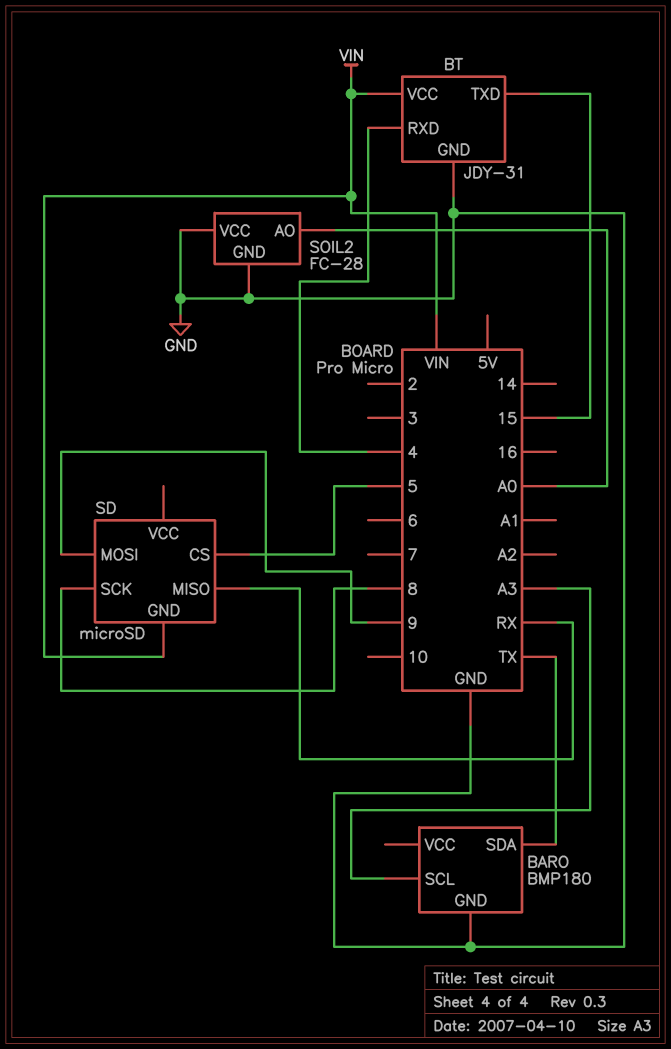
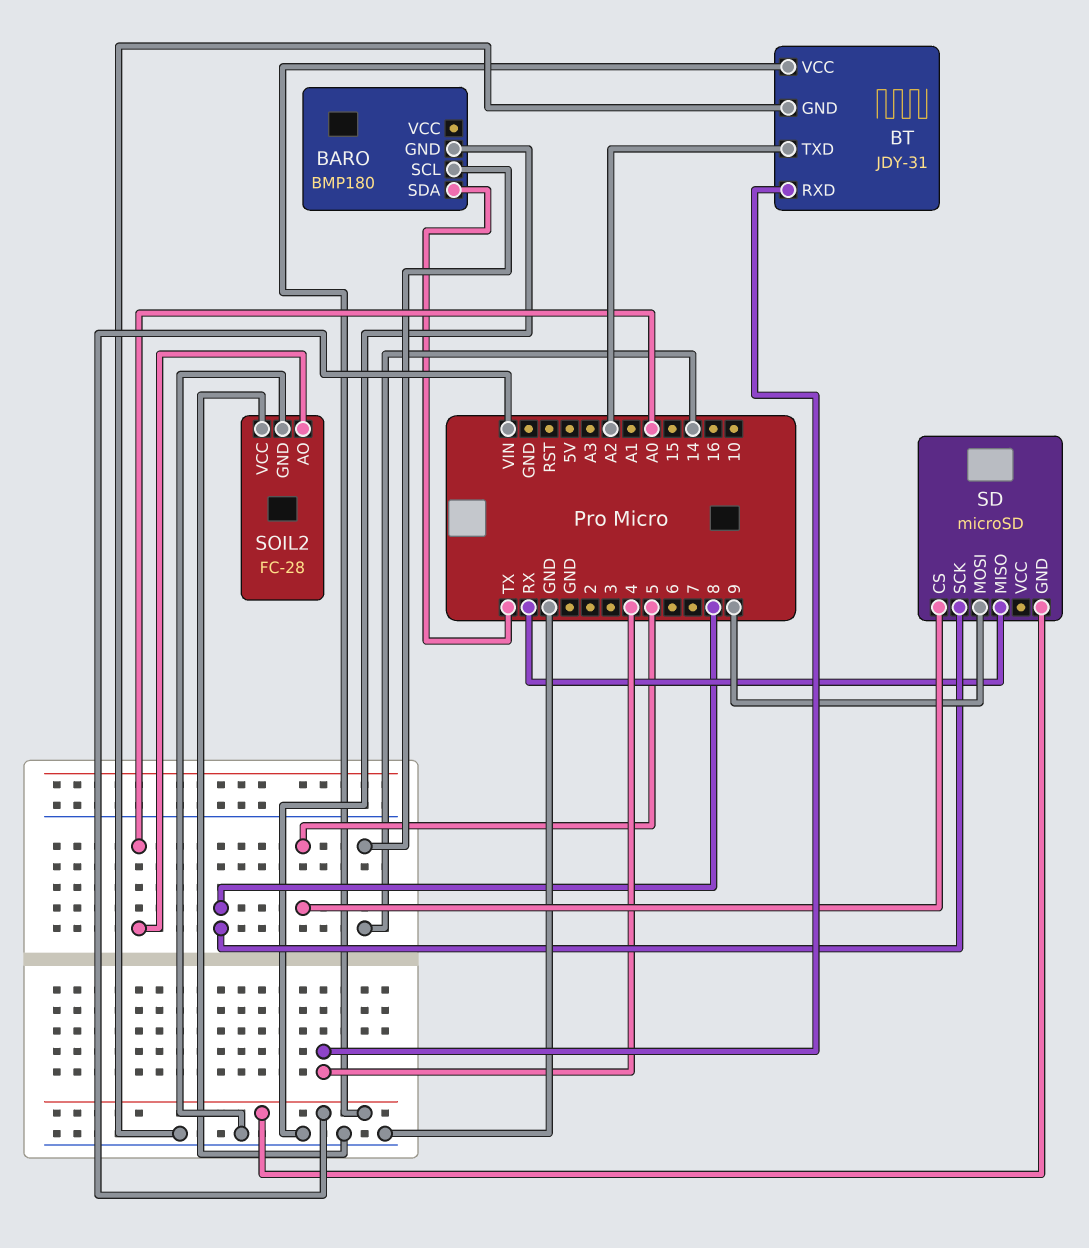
BARO pin SCL: A3 -> 14
BT pin TXD: 15 -> A2

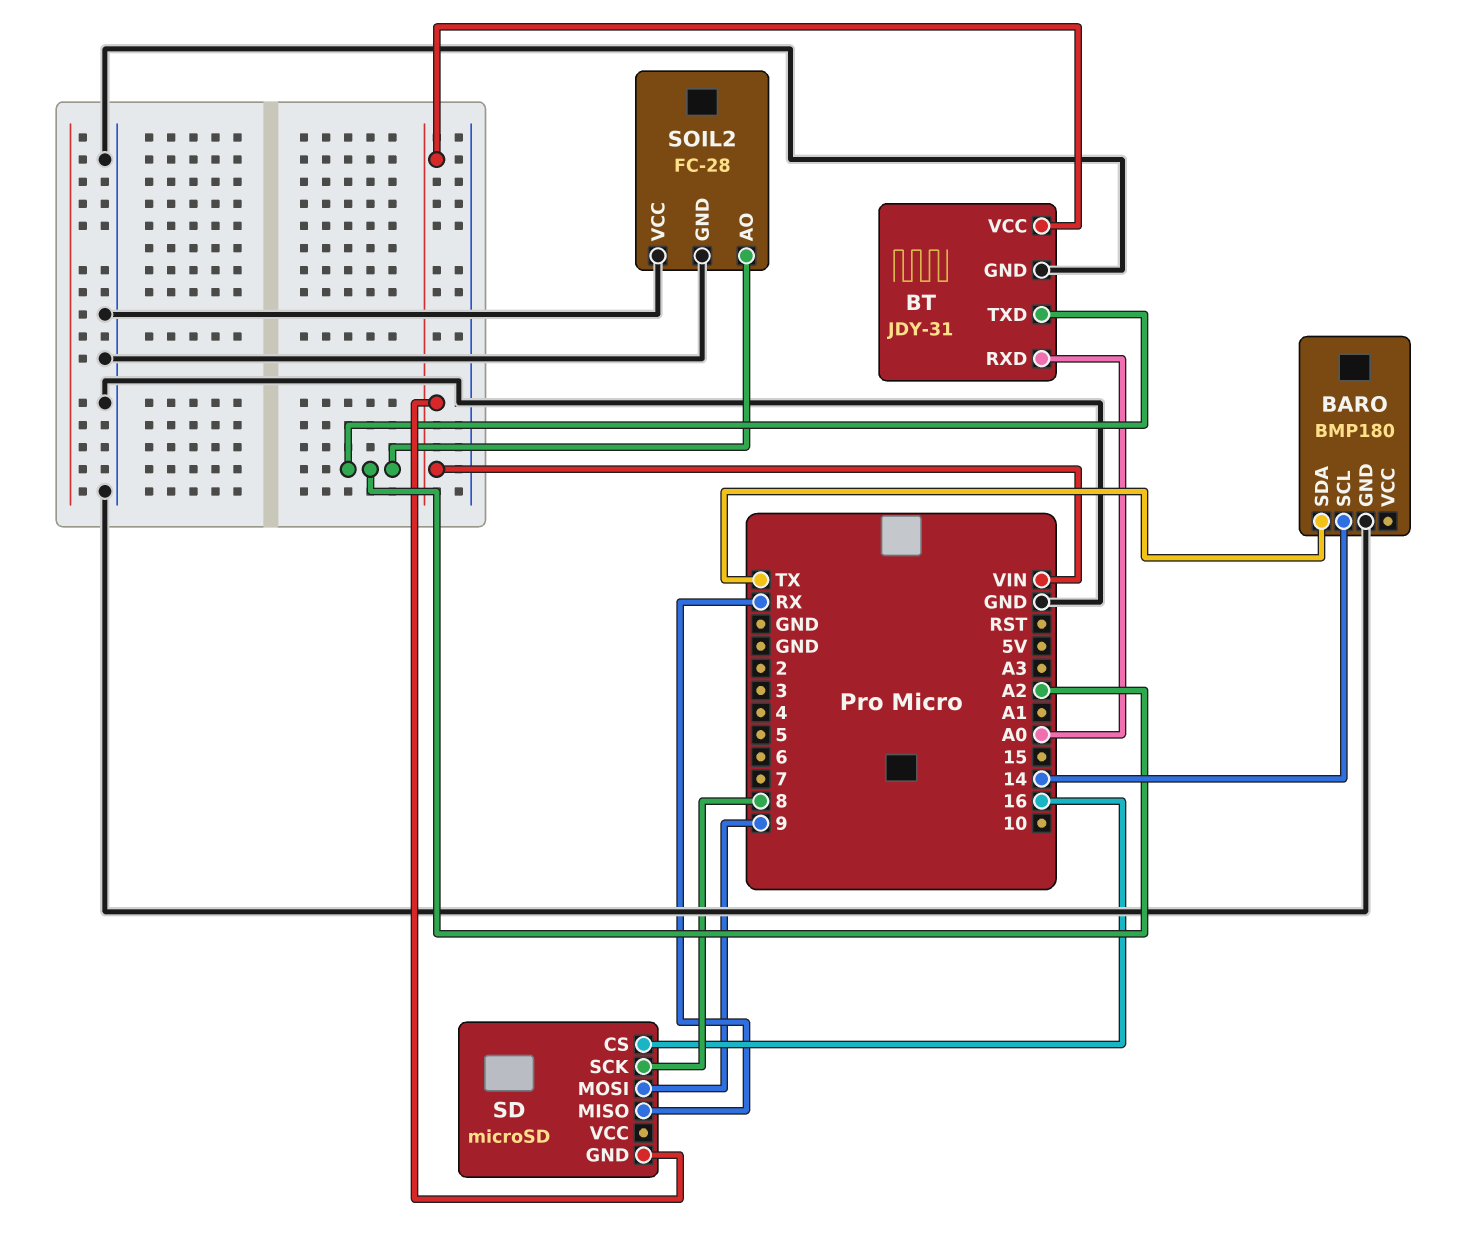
BT pin RXD: 4 -> A0
SD pin CS: 5 -> 16
SOIL2 pin AO: A0 -> A2

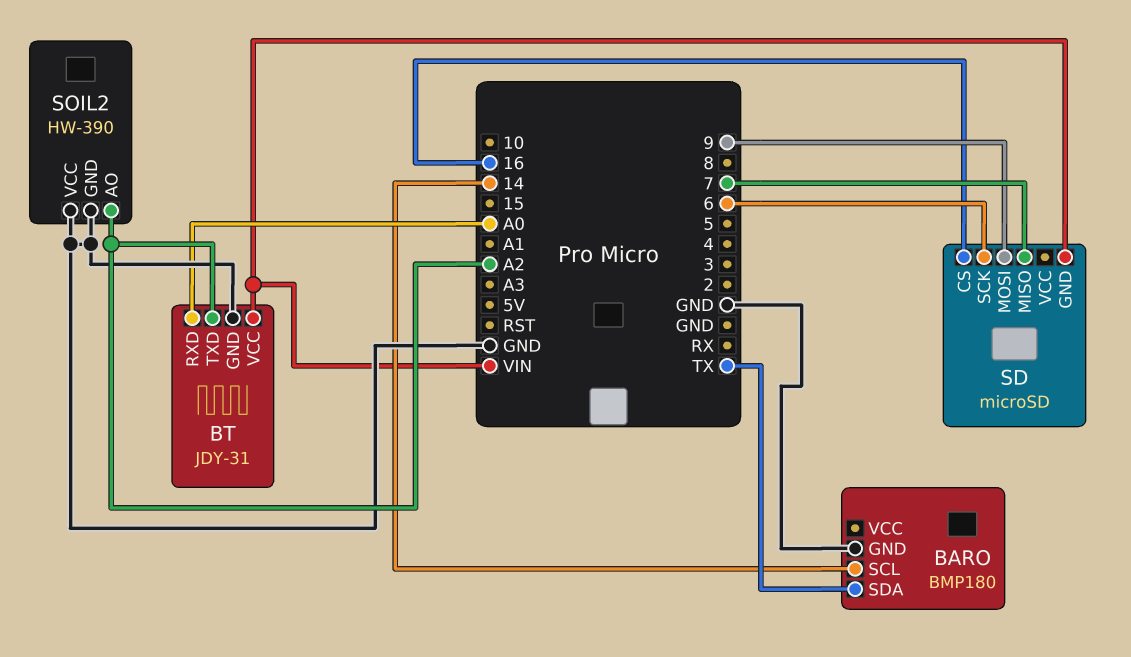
SD pin MISO: RX -> 7
SD pin SCK: 8 -> 6
SOIL2: FC-28 -> HW-390

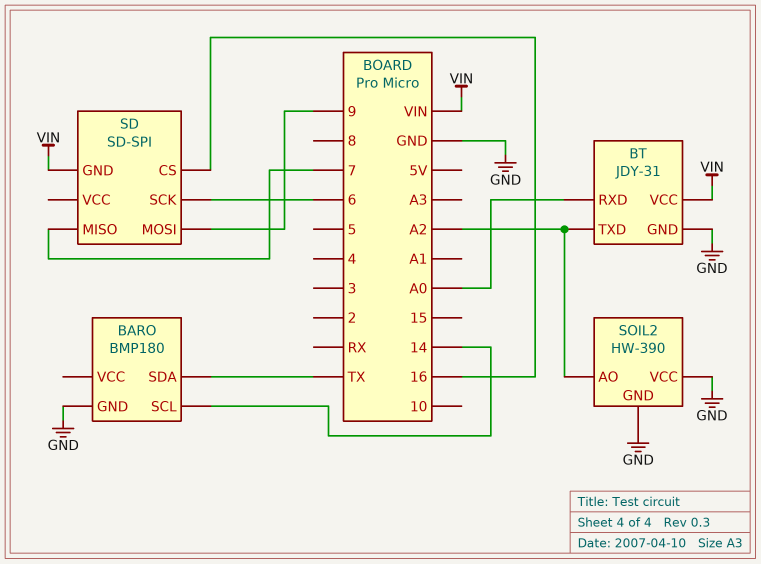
SD: microSD -> SD-SPI

